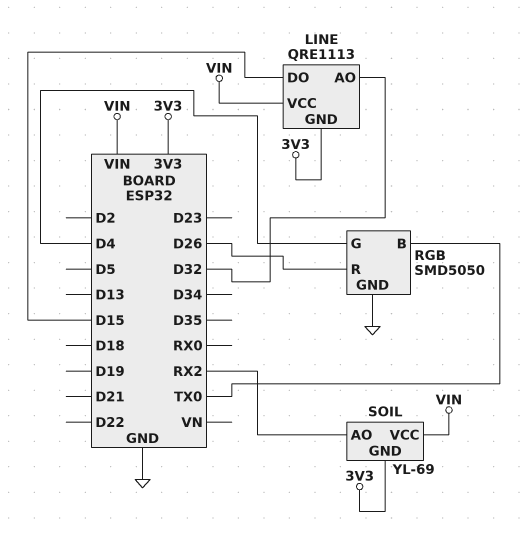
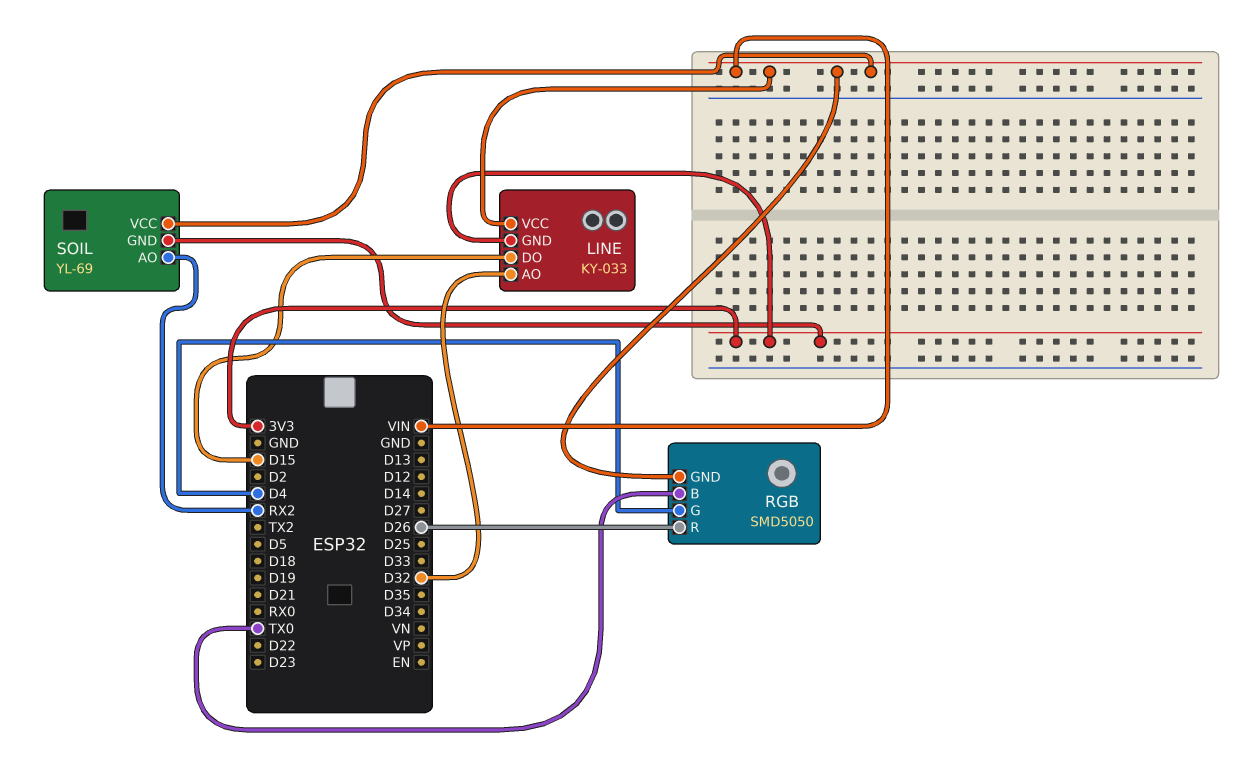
LINE: QRE1113 -> KY-033
RGB pin GND: GND -> VIN

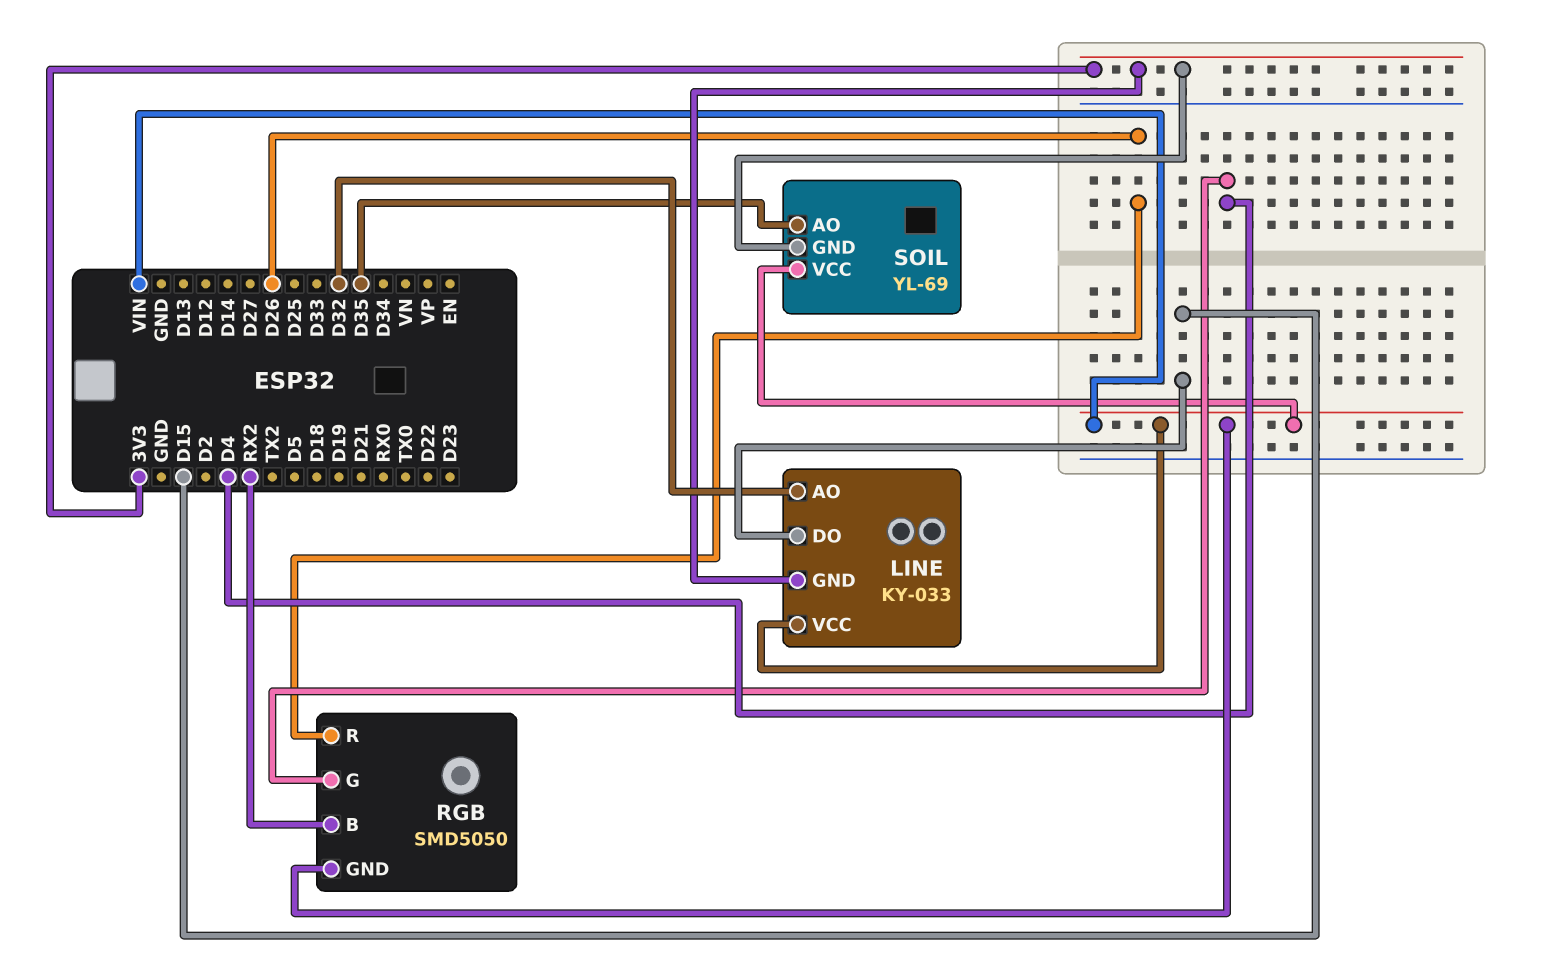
RGB pin B: TX0 -> RX2
SOIL pin AO: RX2 -> D35

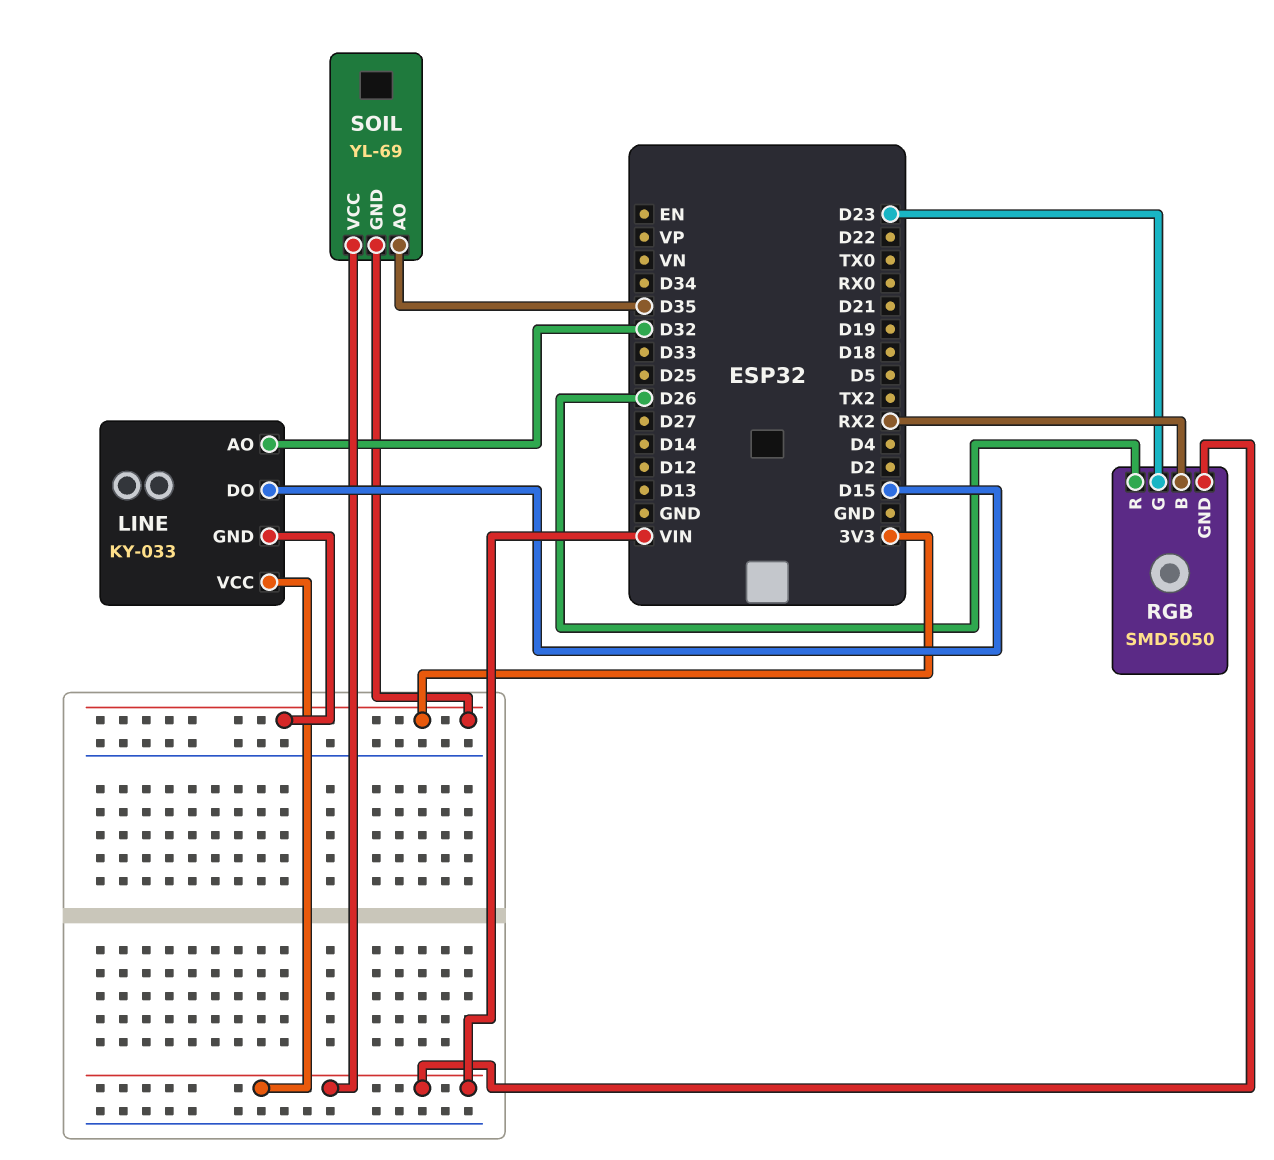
RGB pin G: D4 -> D23

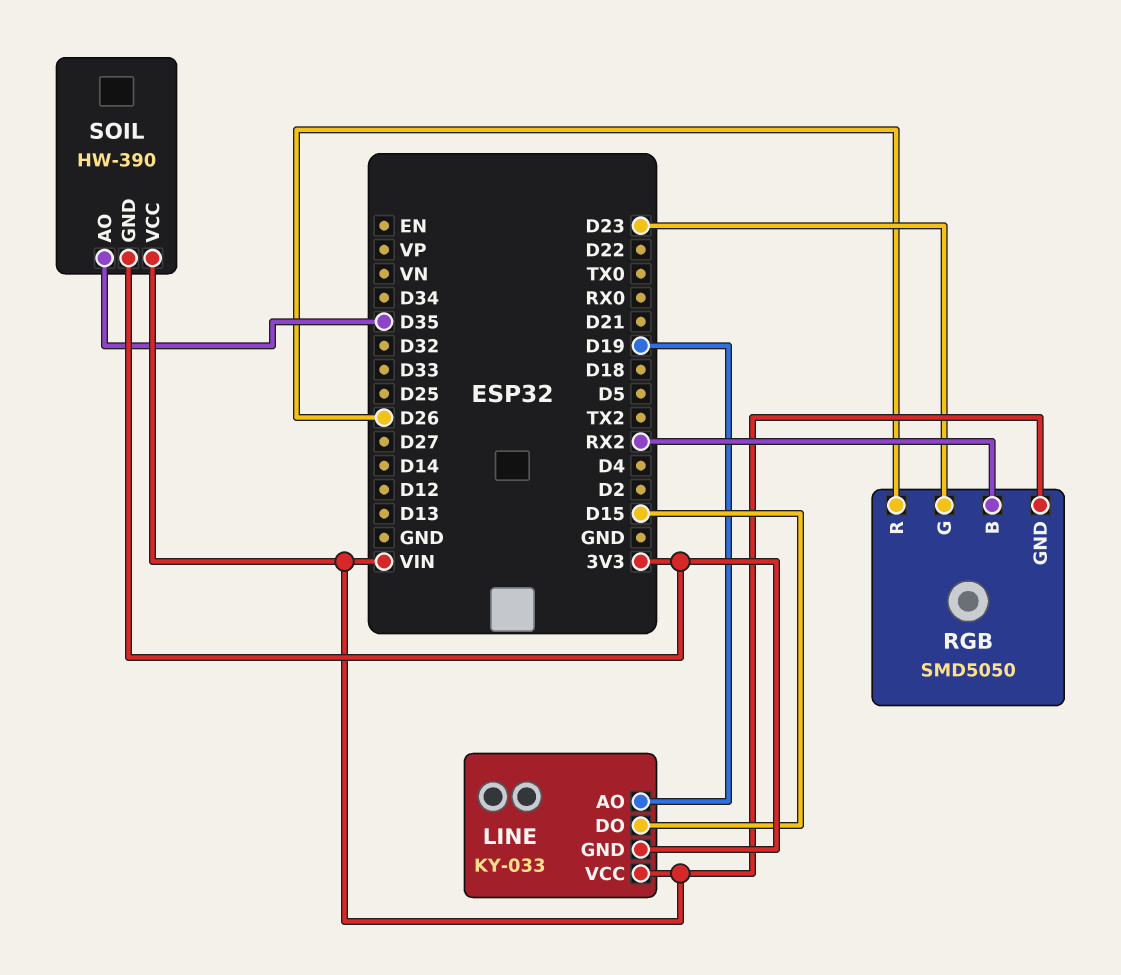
LINE pin AO: D32 -> D19
SOIL: YL-69 -> HW-390

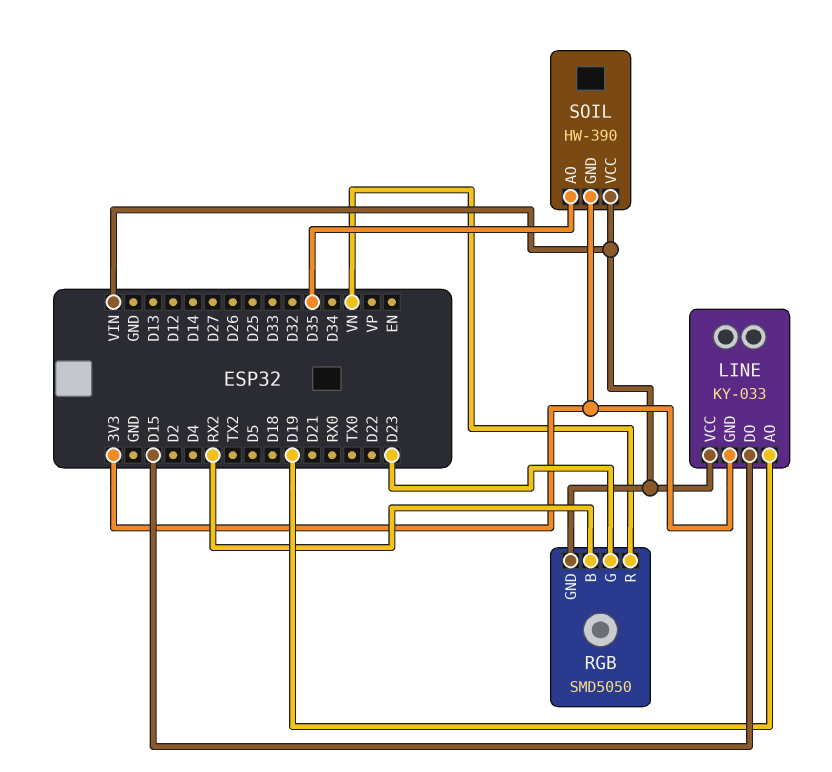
RGB pin R: D26 -> VN

